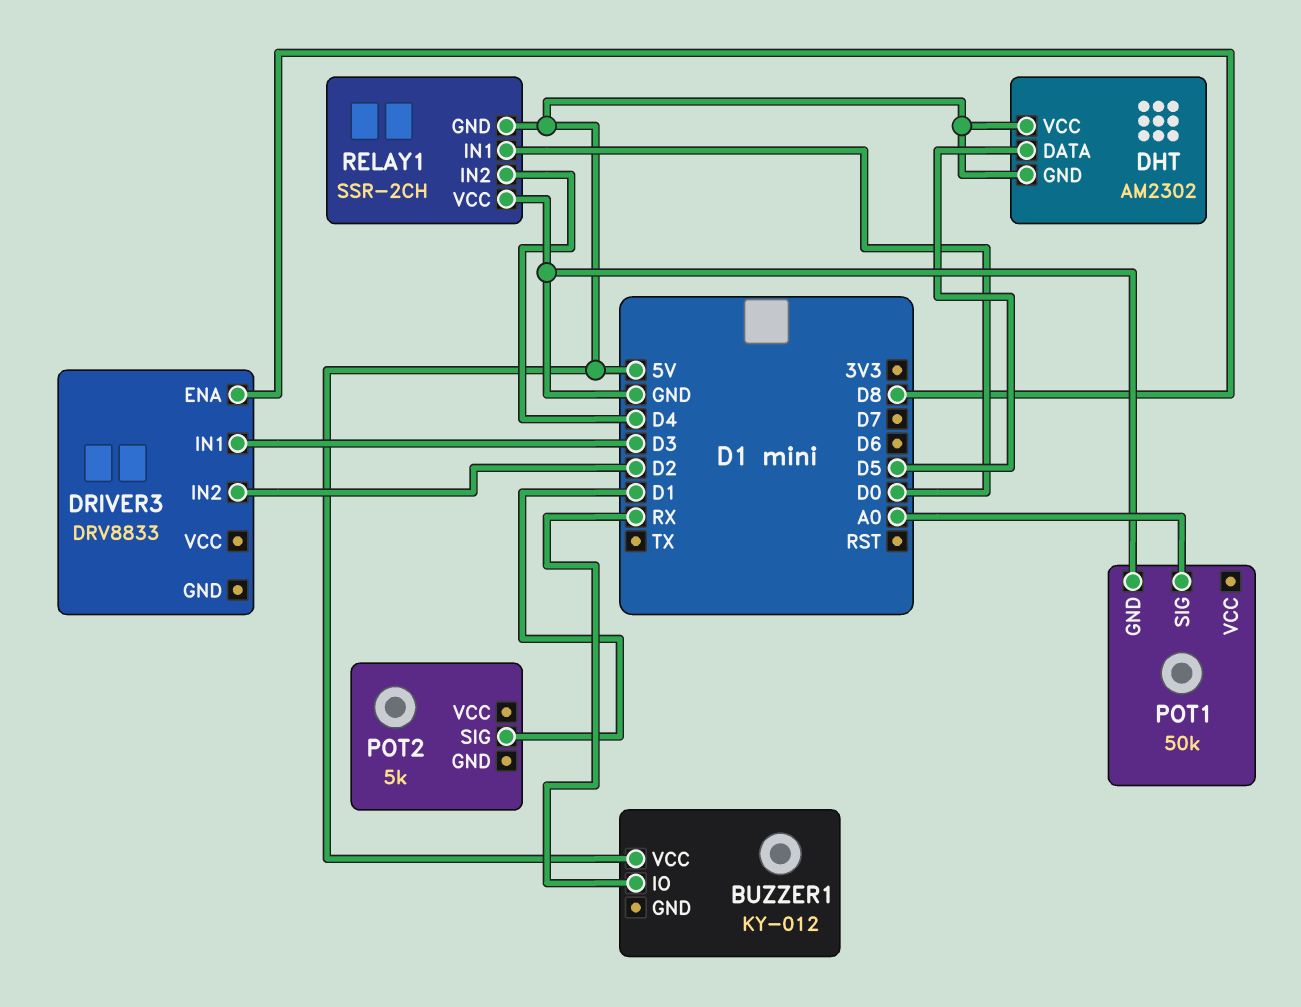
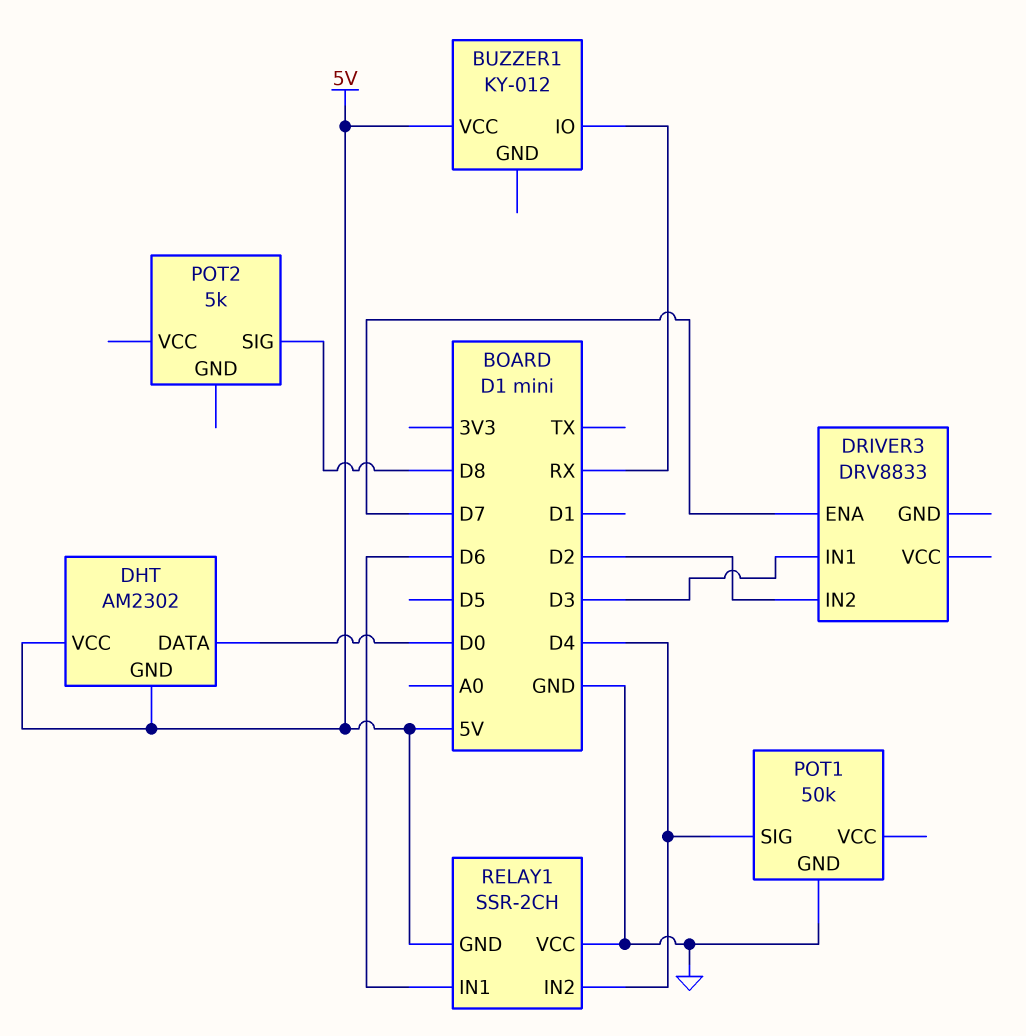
DHT pin DATA: D5 -> D0
DRIVER3 pin ENA: D8 -> D7
POT1 pin SIG: A0 -> D4
POT2 pin SIG: D1 -> D8
RELAY1 pin IN1: D0 -> D6

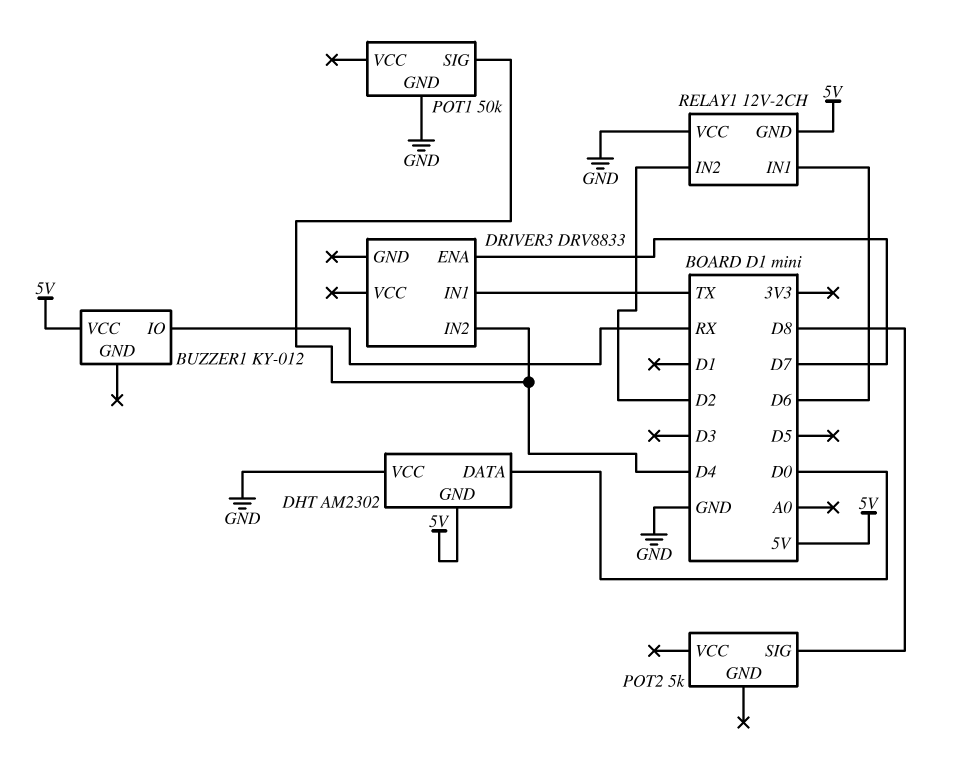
DHT pin VCC: 5V -> GND
DRIVER3 pin IN1: D3 -> TX
DRIVER3 pin IN2: D2 -> D4
RELAY1: SSR-2CH -> 12V-2CH
RELAY1 pin IN2: D4 -> D2

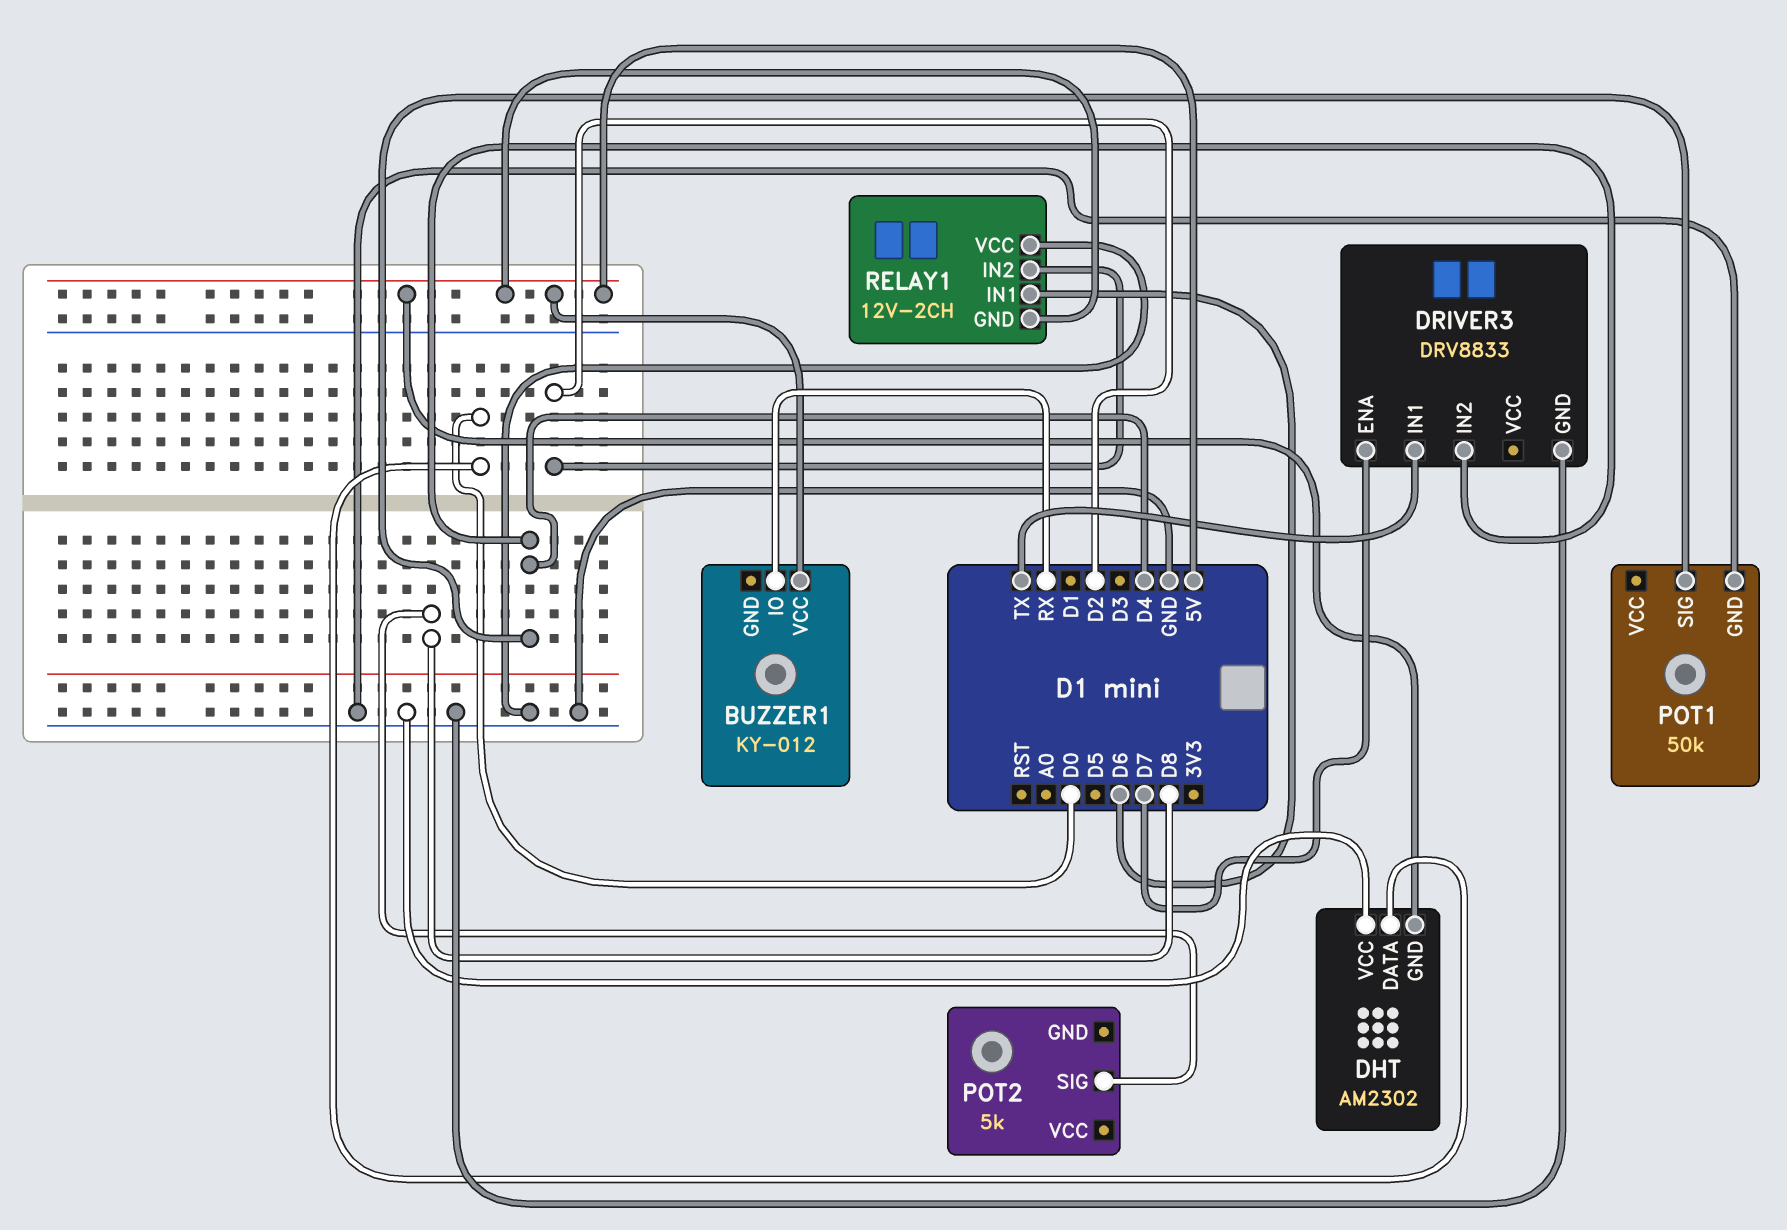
DRIVER3 pin GND: none -> GND

